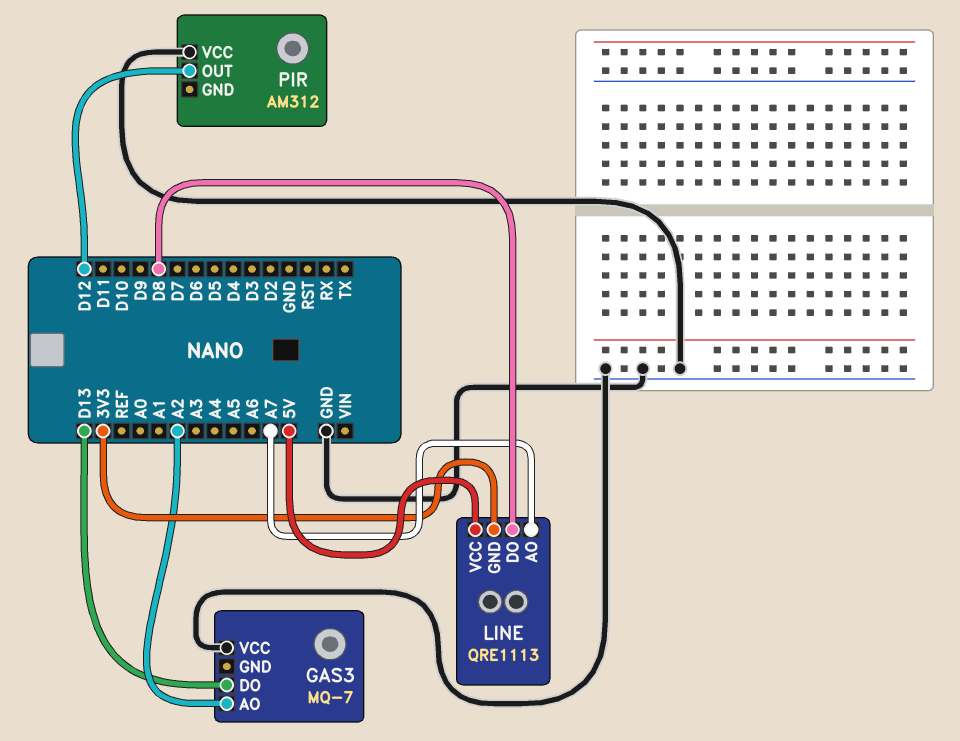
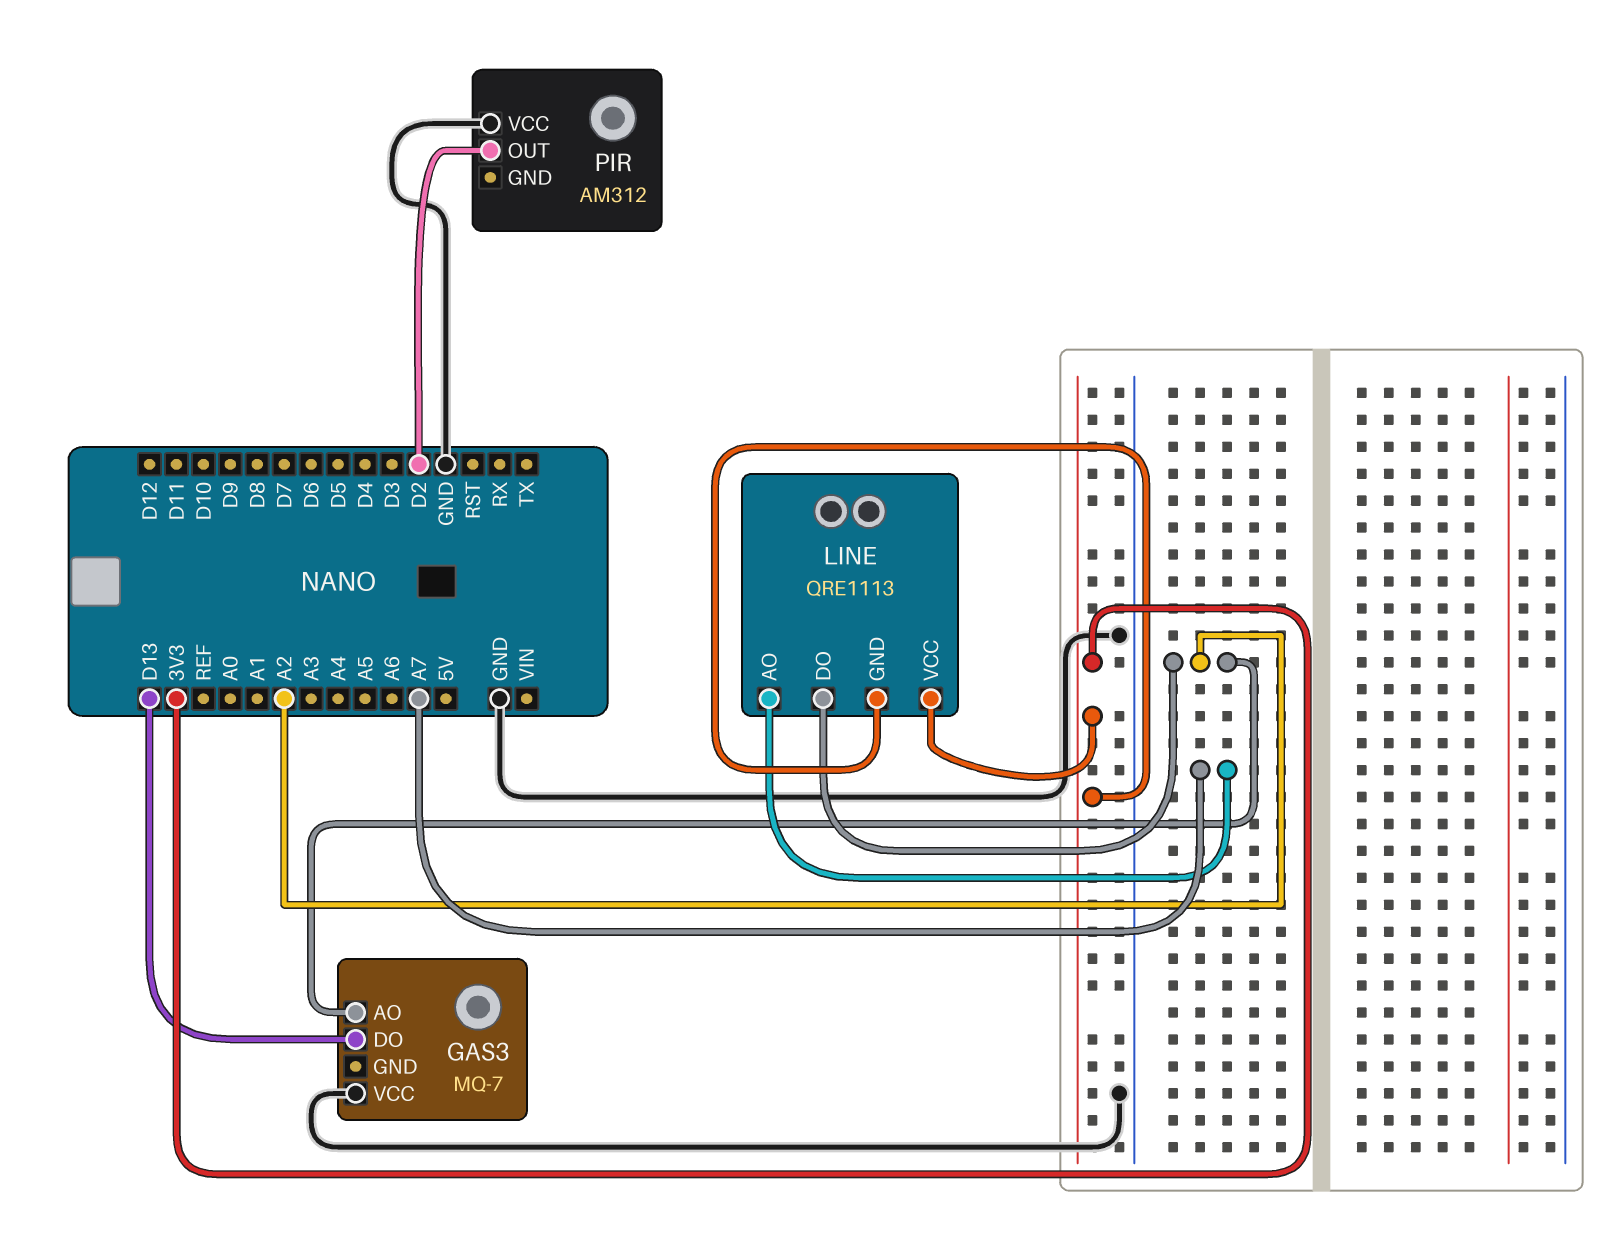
LINE pin DO: D8 -> A2
LINE pin VCC: 5V -> 3V3
PIR pin OUT: D12 -> D2

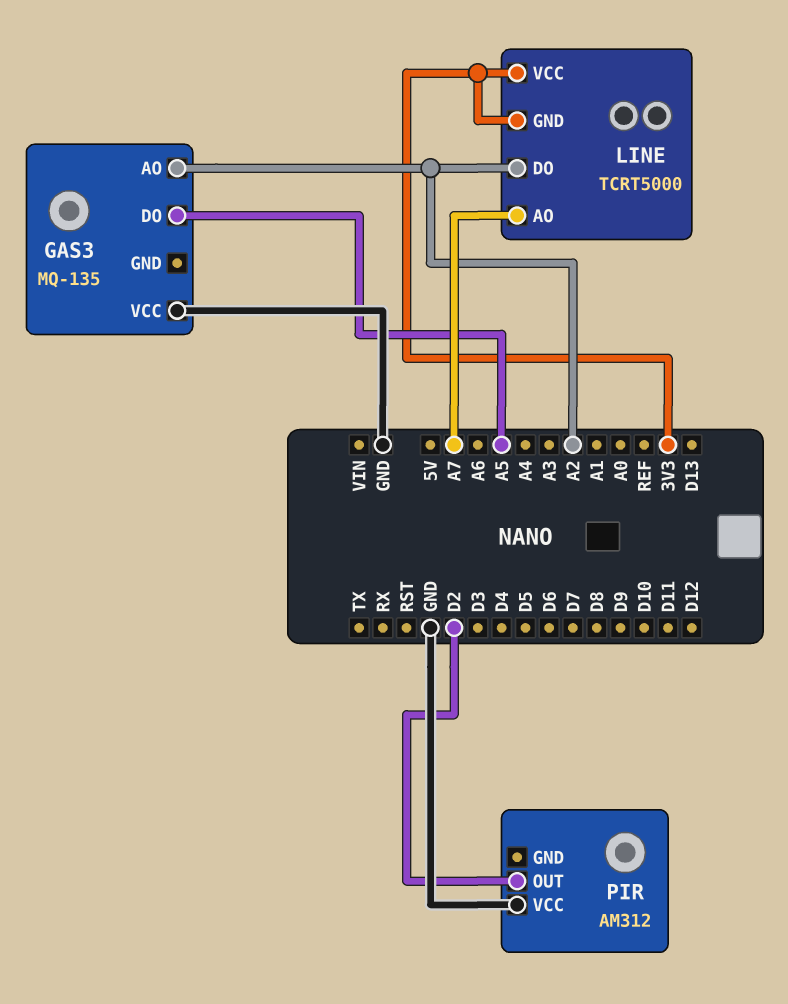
GAS3: MQ-7 -> MQ-135
GAS3 pin DO: D13 -> A5
LINE: QRE1113 -> TCRT5000

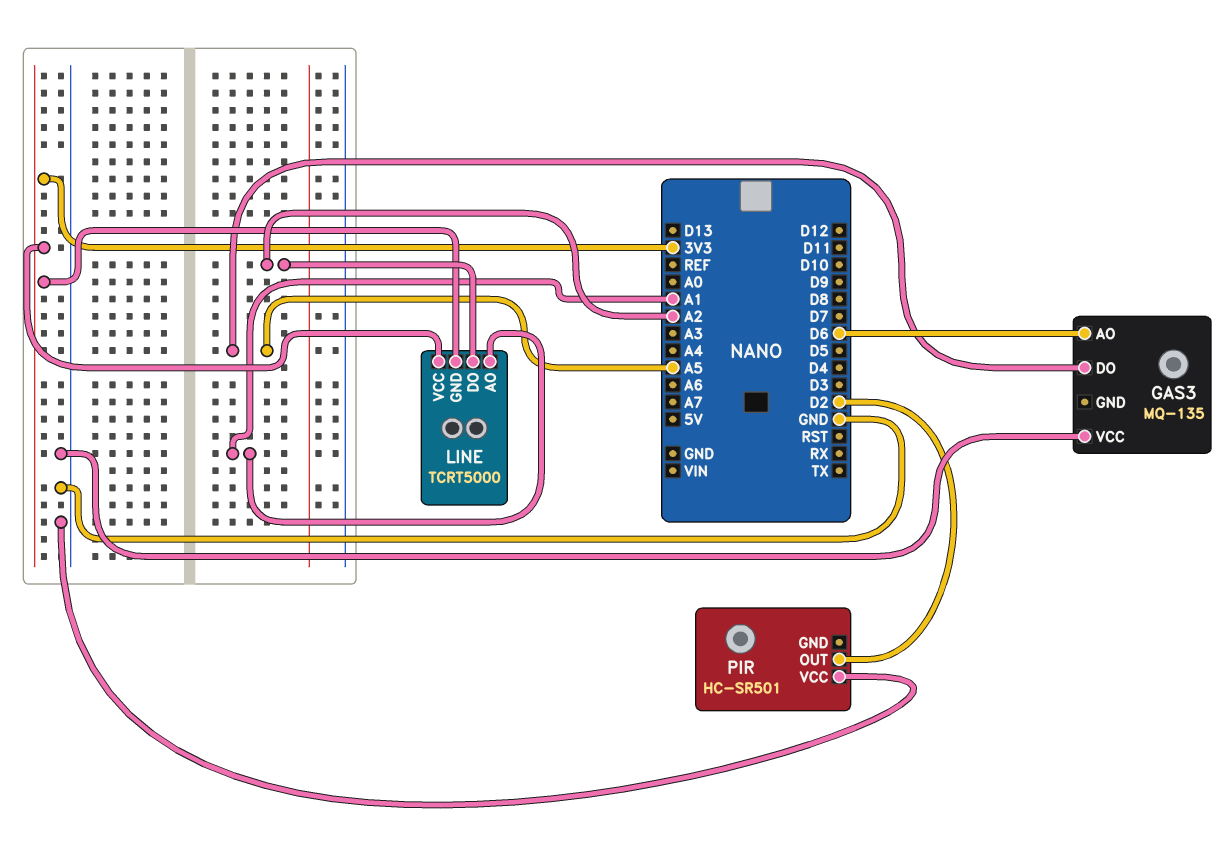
GAS3 pin AO: A2 -> D6
LINE pin AO: A7 -> A1
PIR: AM312 -> HC-SR501

